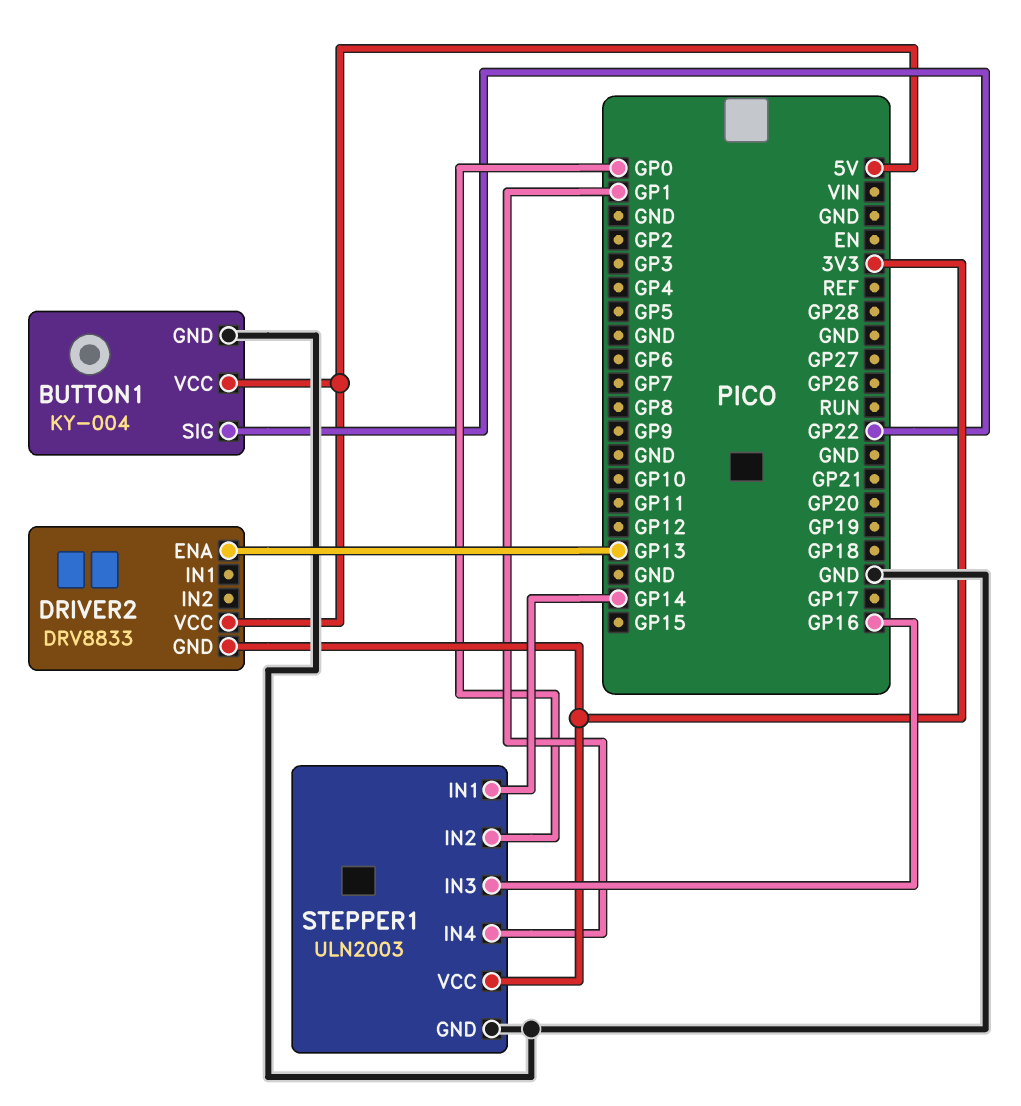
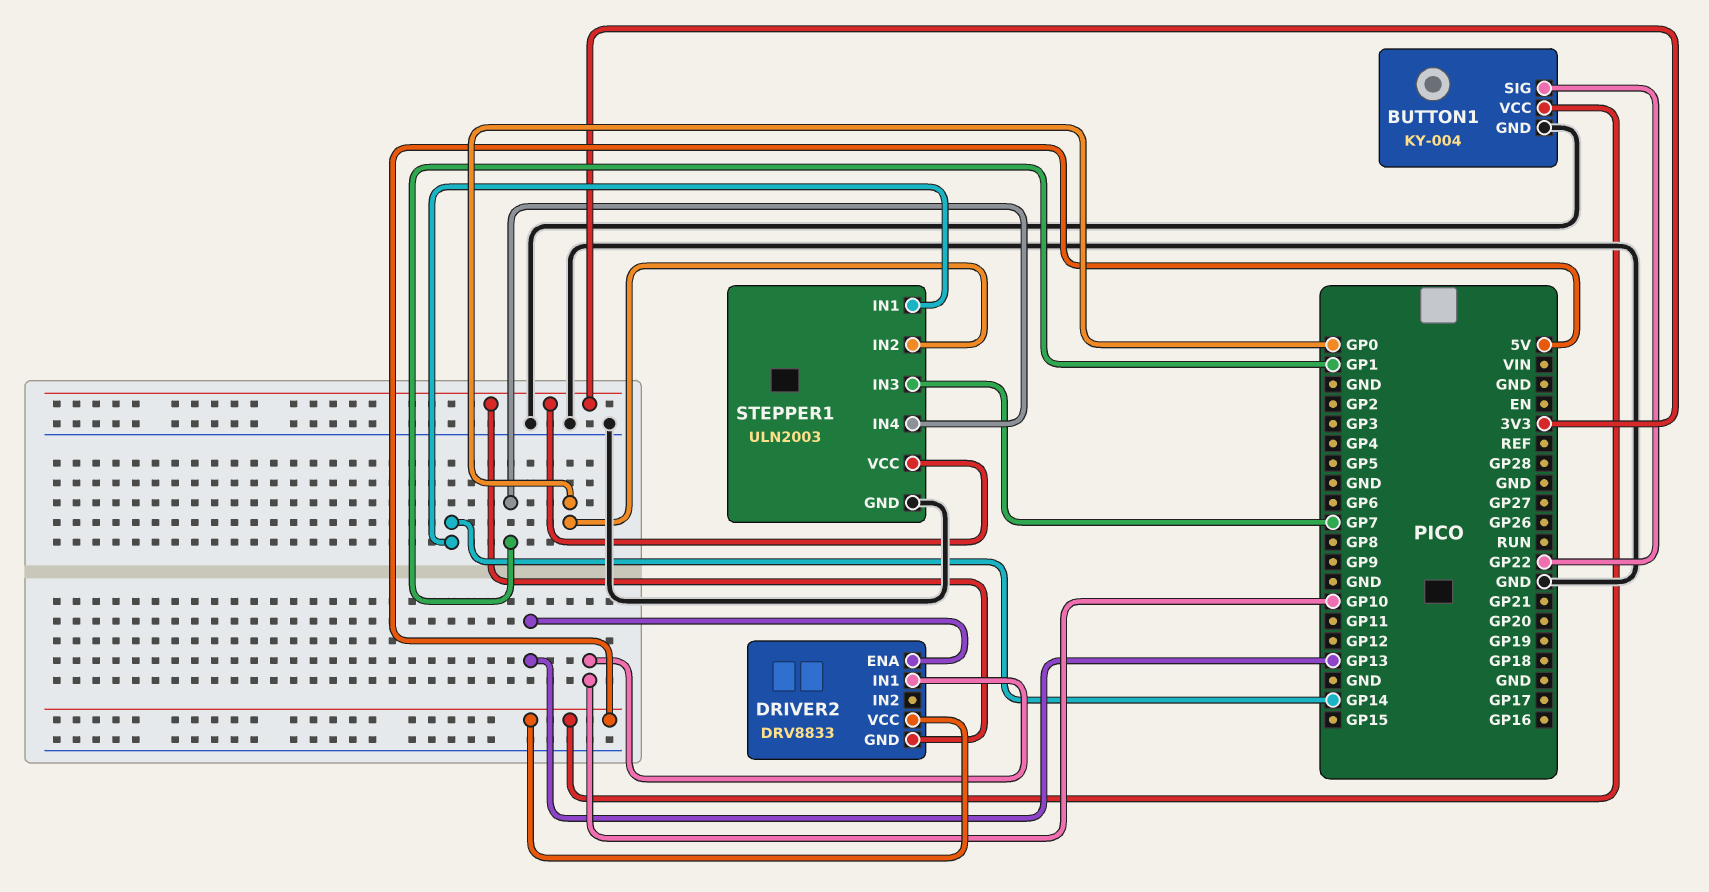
DRIVER2 pin IN1: none -> GP10
STEPPER1 pin IN3: GP16 -> GP7

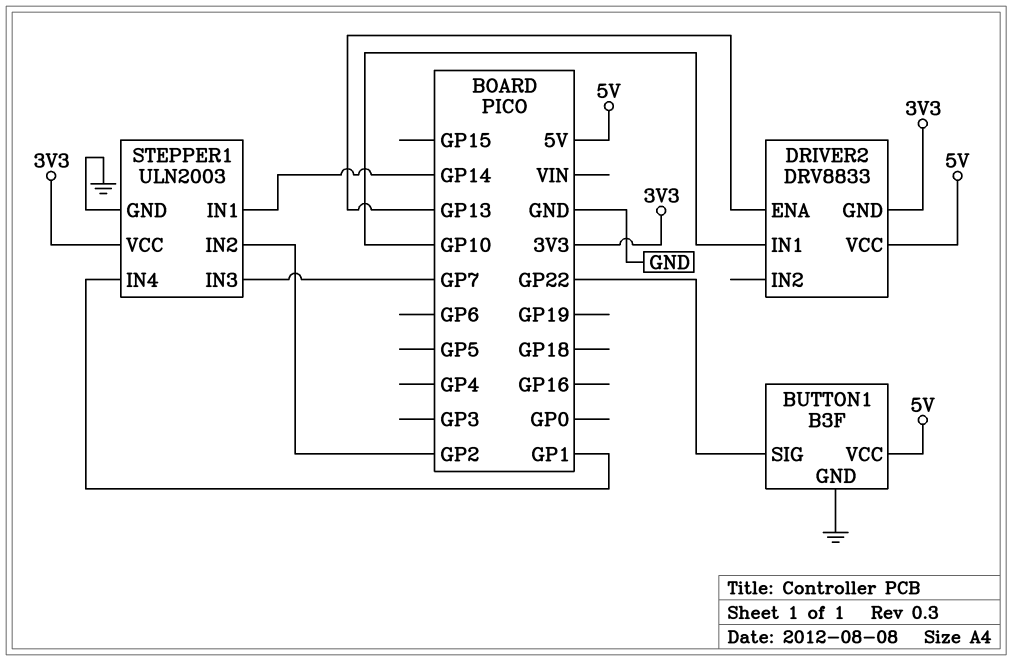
BUTTON1: KY-004 -> B3F
STEPPER1 pin IN2: GP0 -> GP2

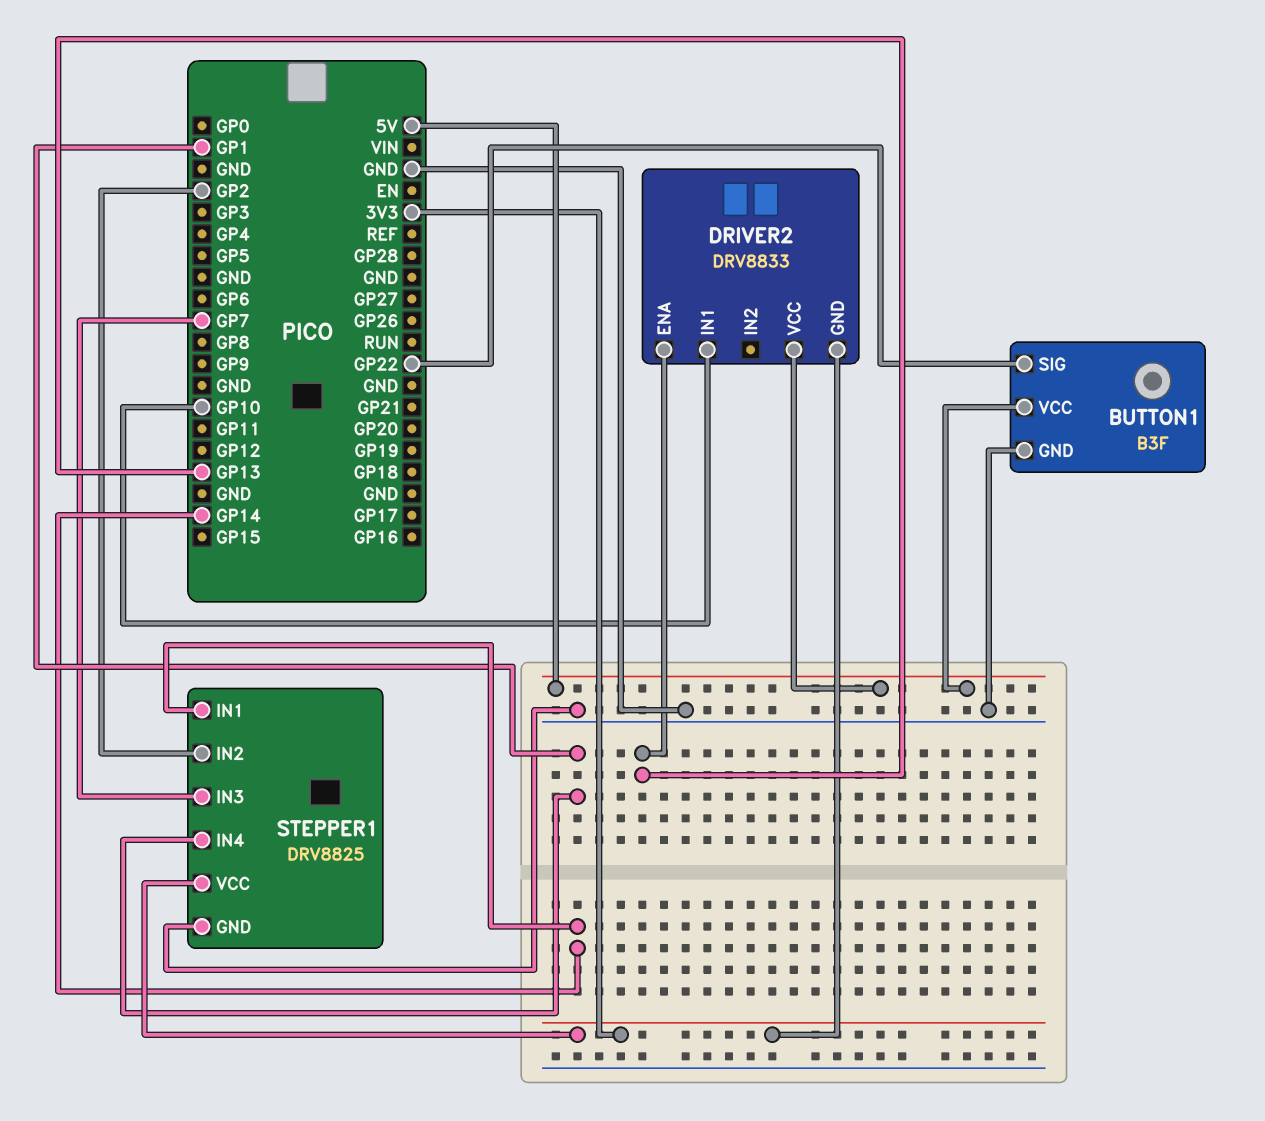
STEPPER1: ULN2003 -> DRV8825

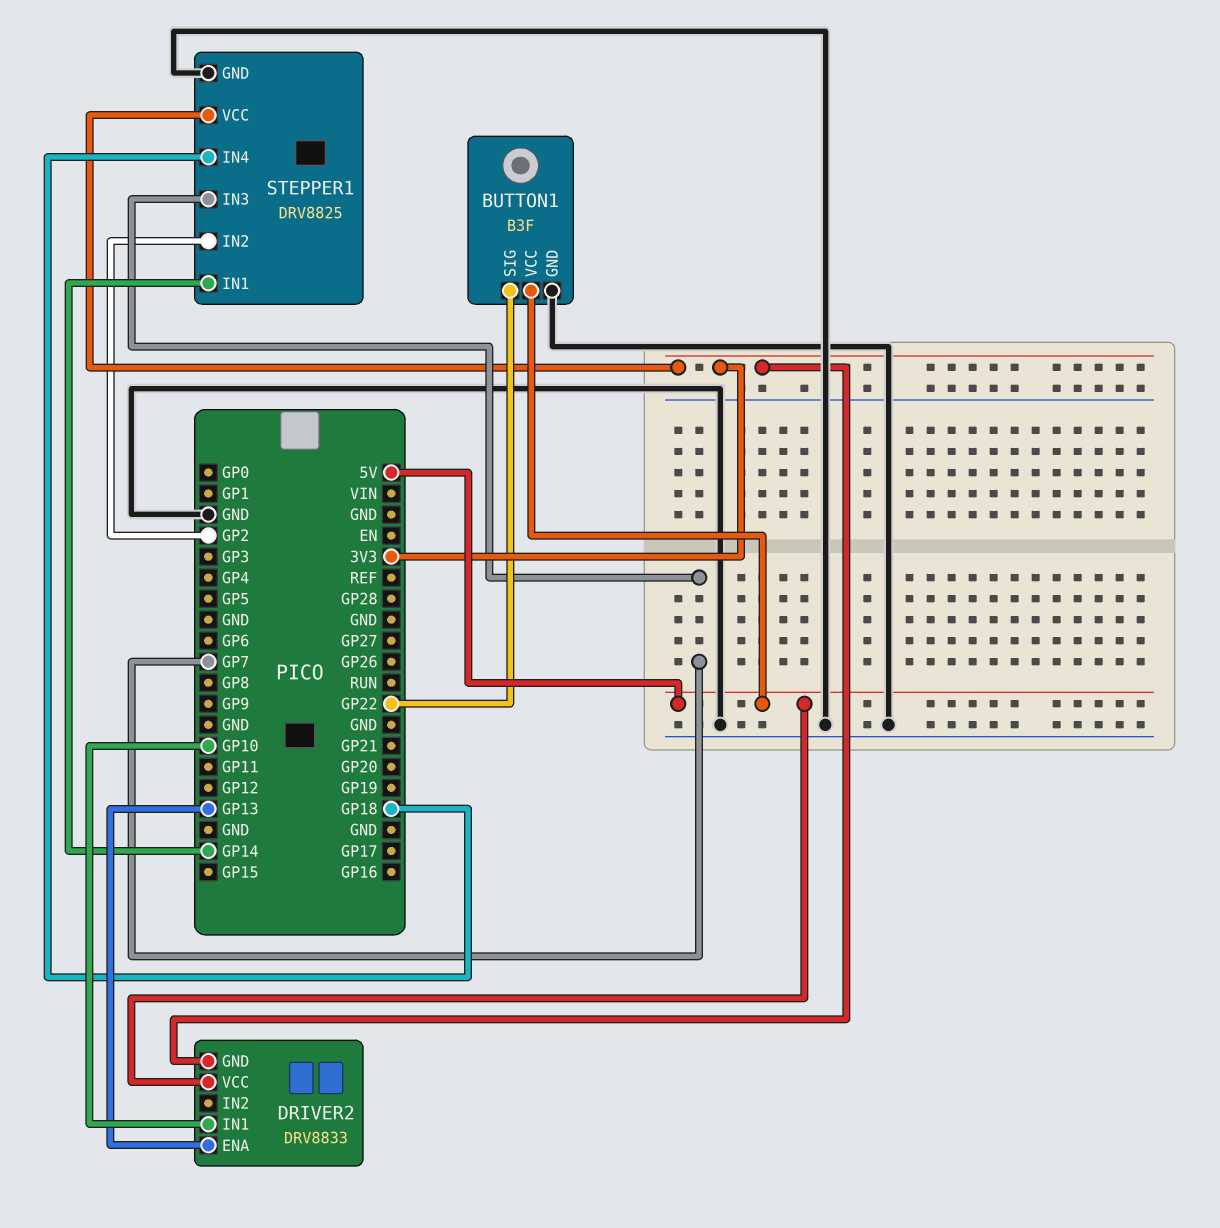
STEPPER1 pin IN4: GP1 -> GP18

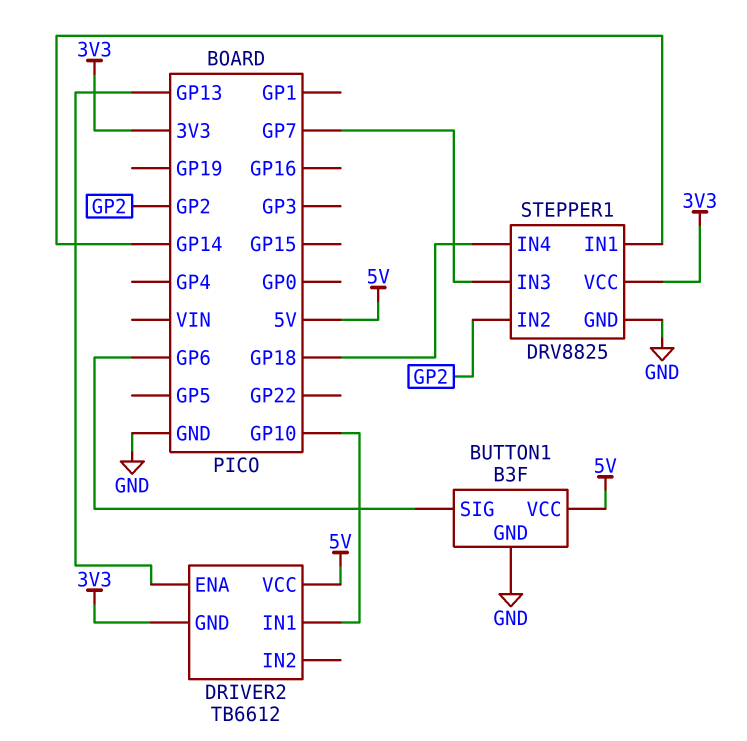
BUTTON1 pin SIG: GP22 -> GP6
DRIVER2: DRV8833 -> TB6612

